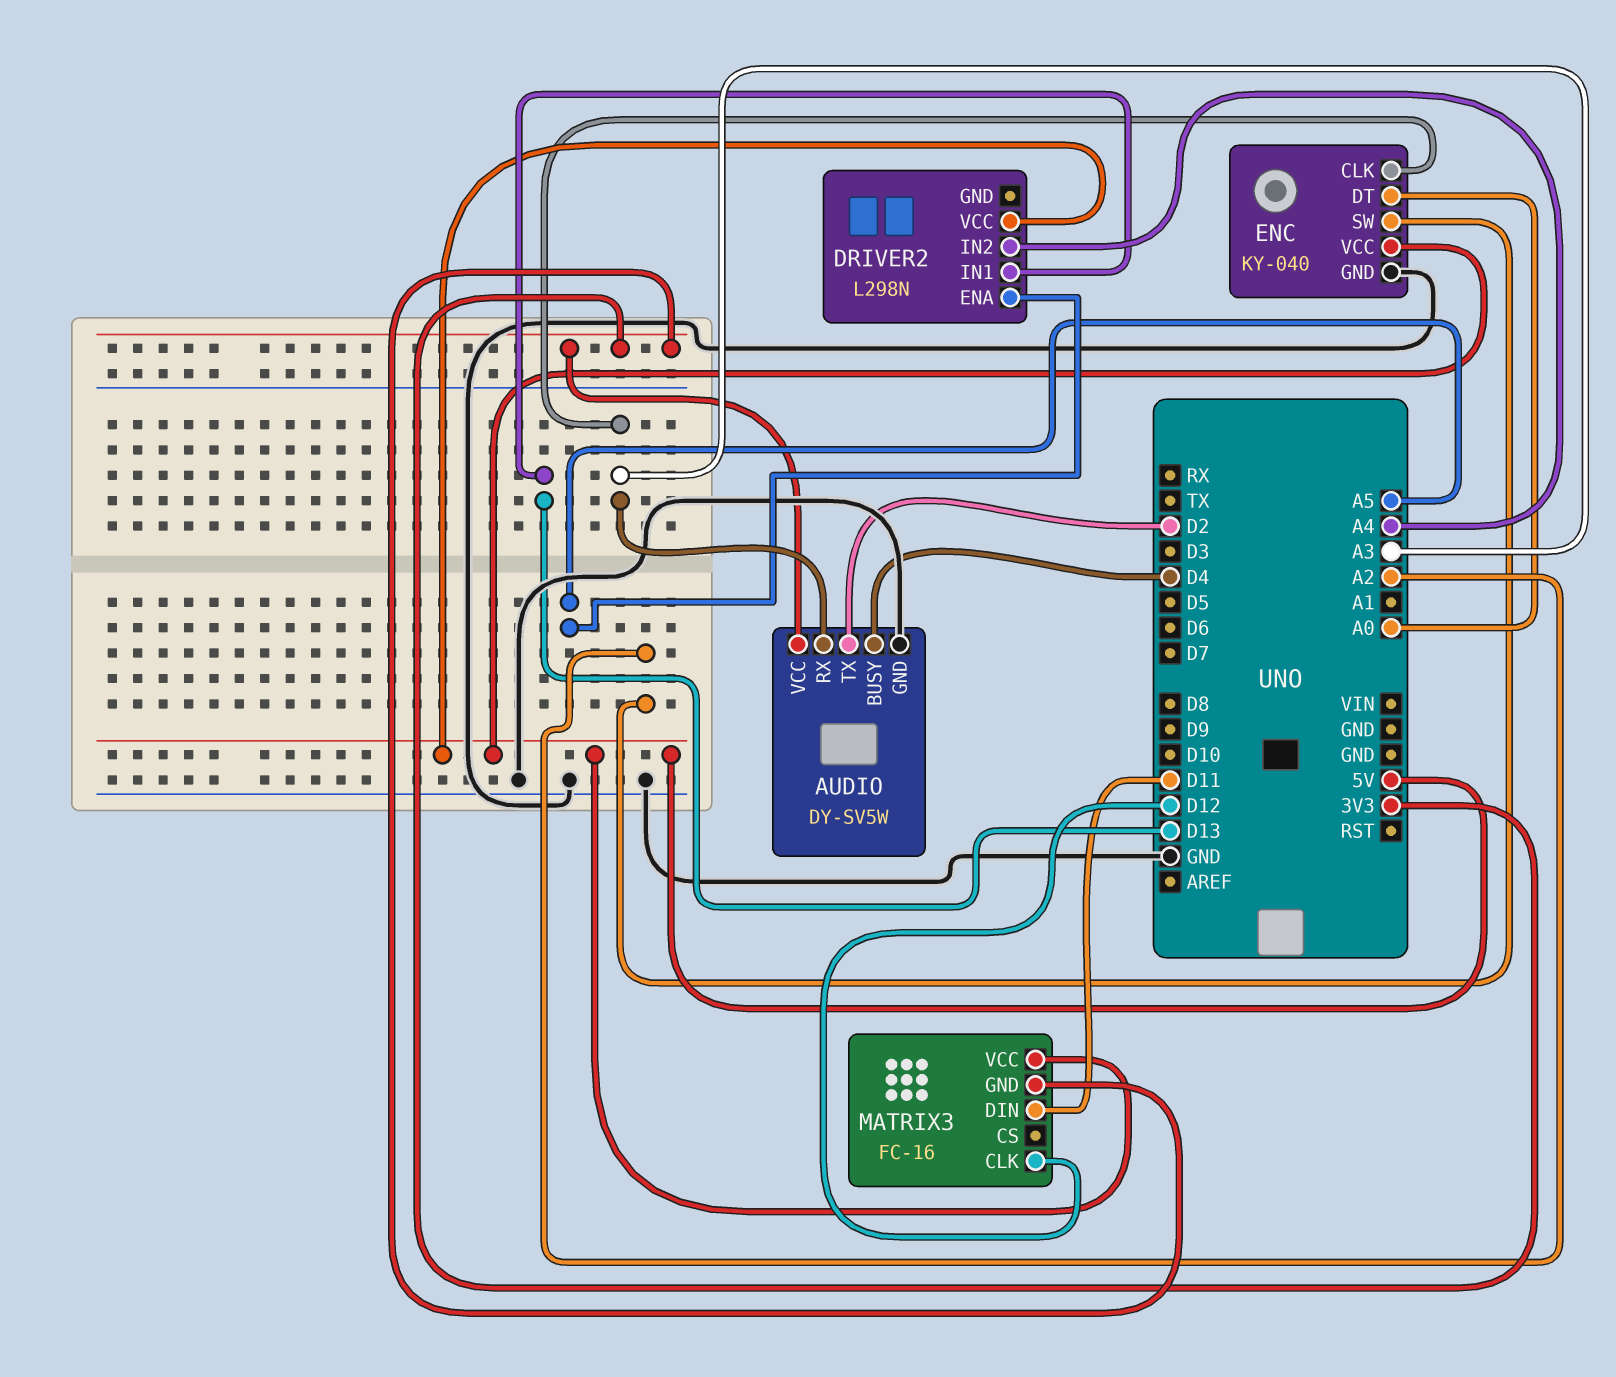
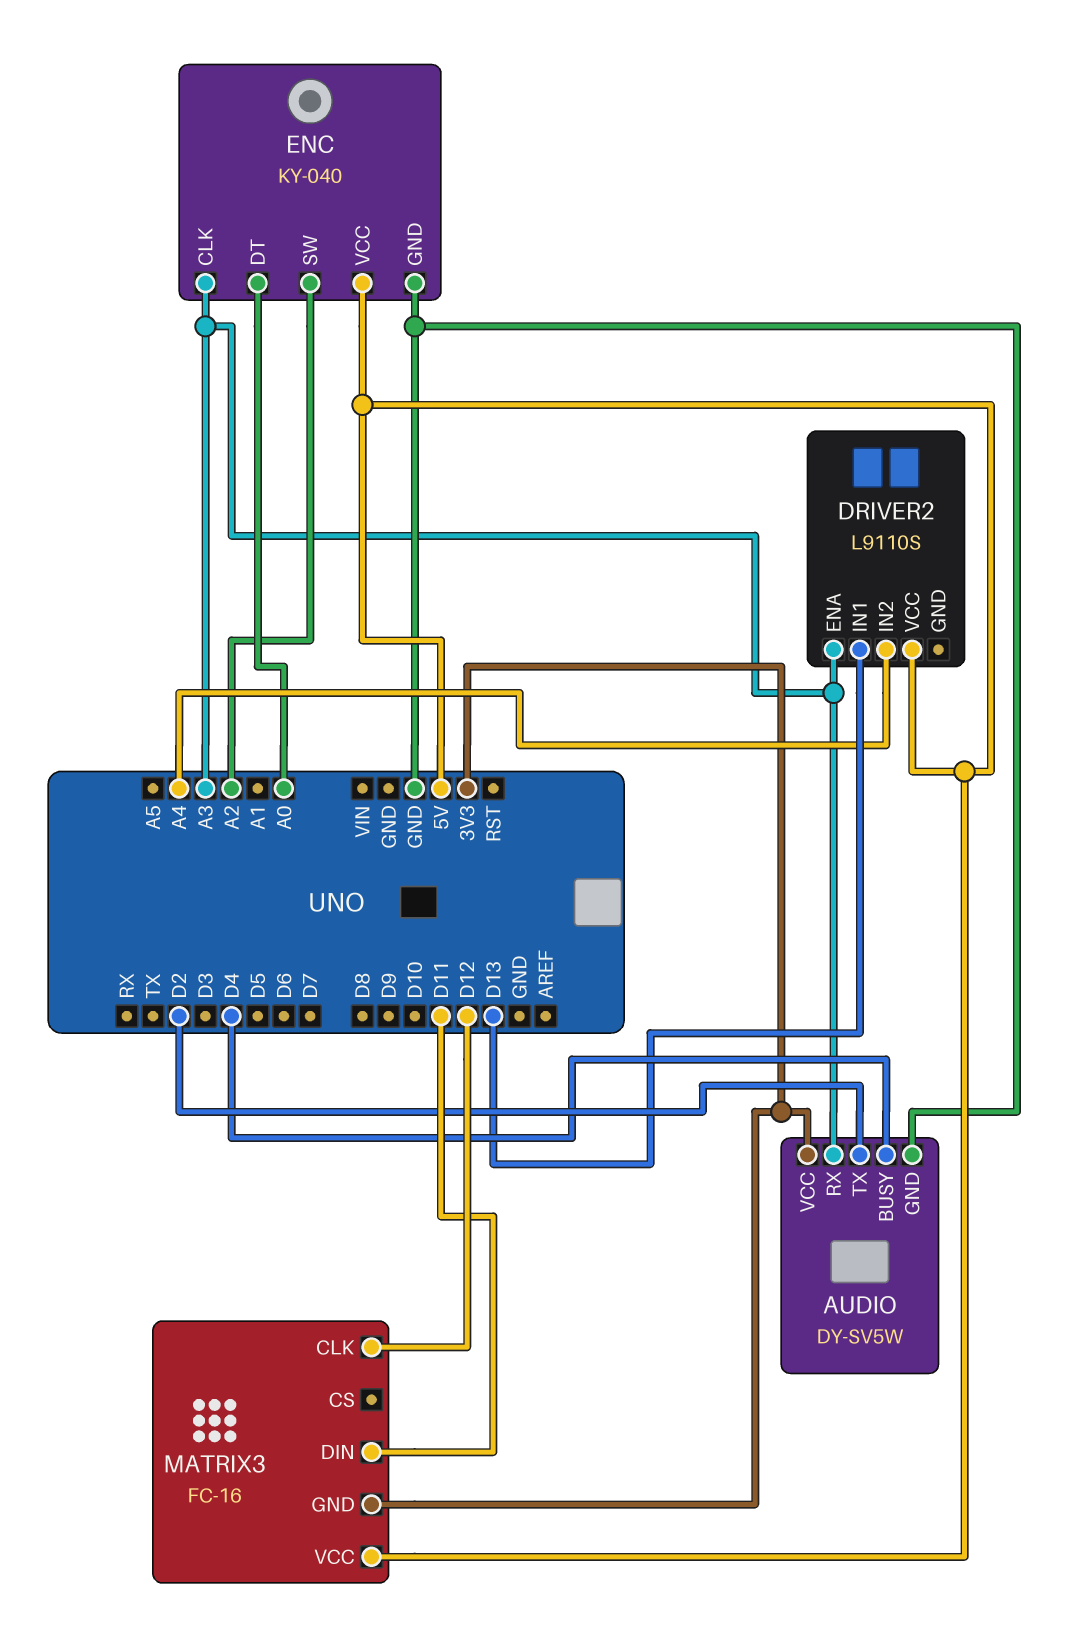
DRIVER2: L298N -> L9110S
DRIVER2 pin ENA: A5 -> A3

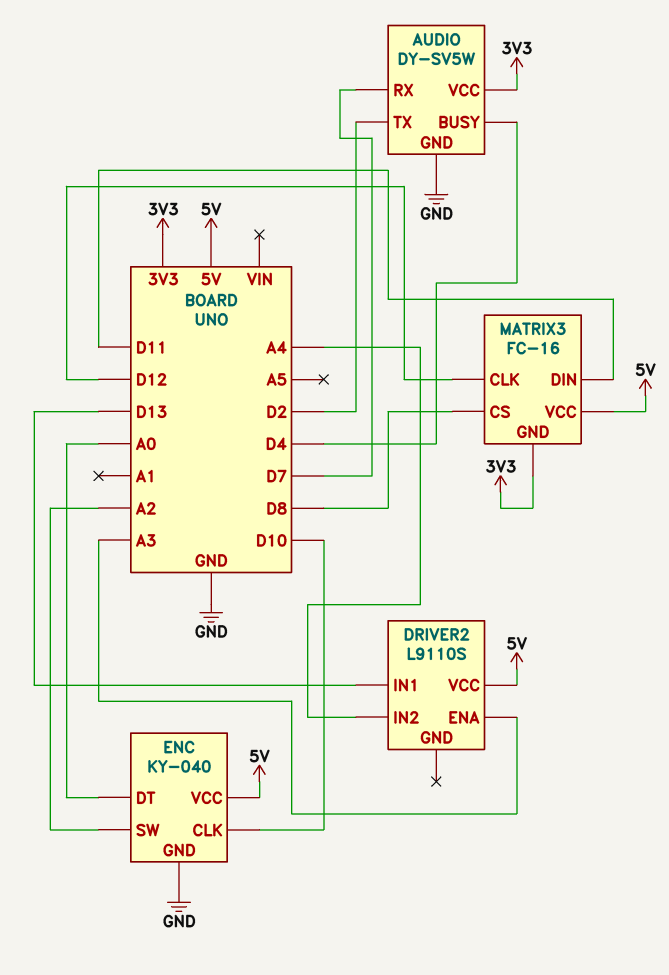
AUDIO pin RX: A3 -> D7
ENC pin CLK: A3 -> D10
MATRIX3 pin CS: none -> D8

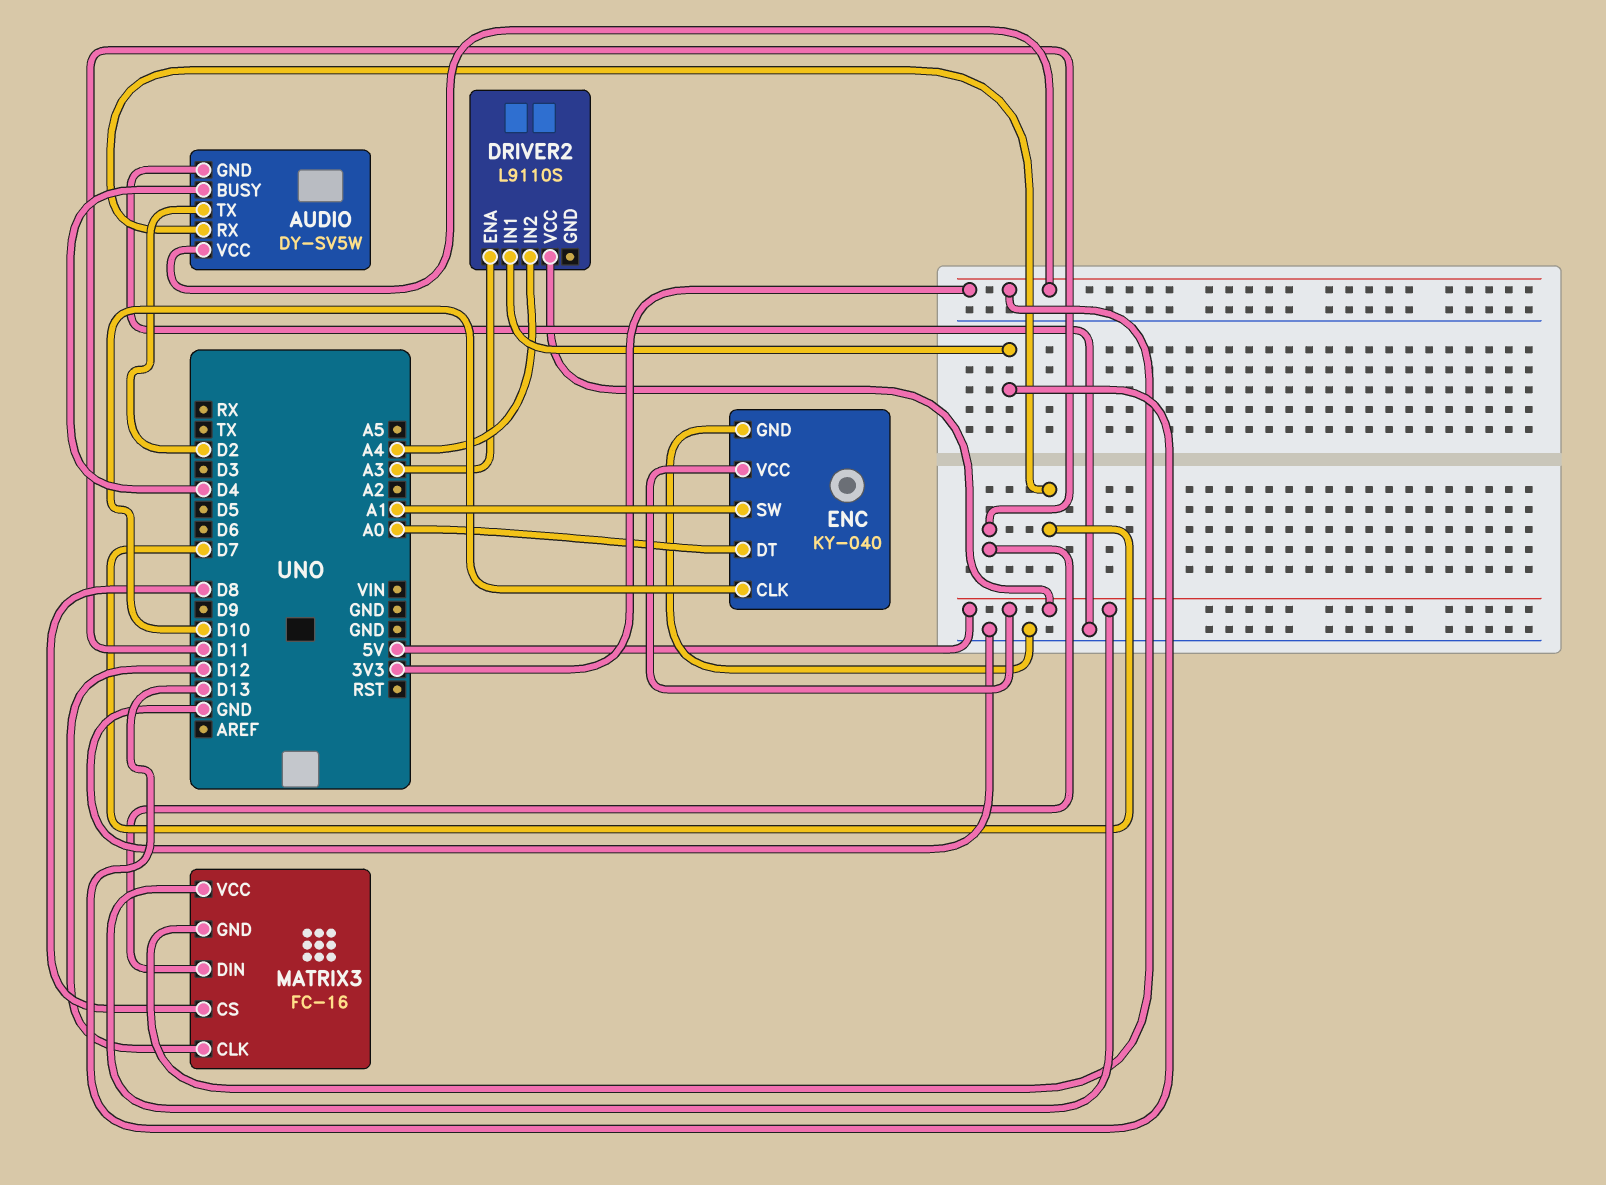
ENC pin SW: A2 -> A1

